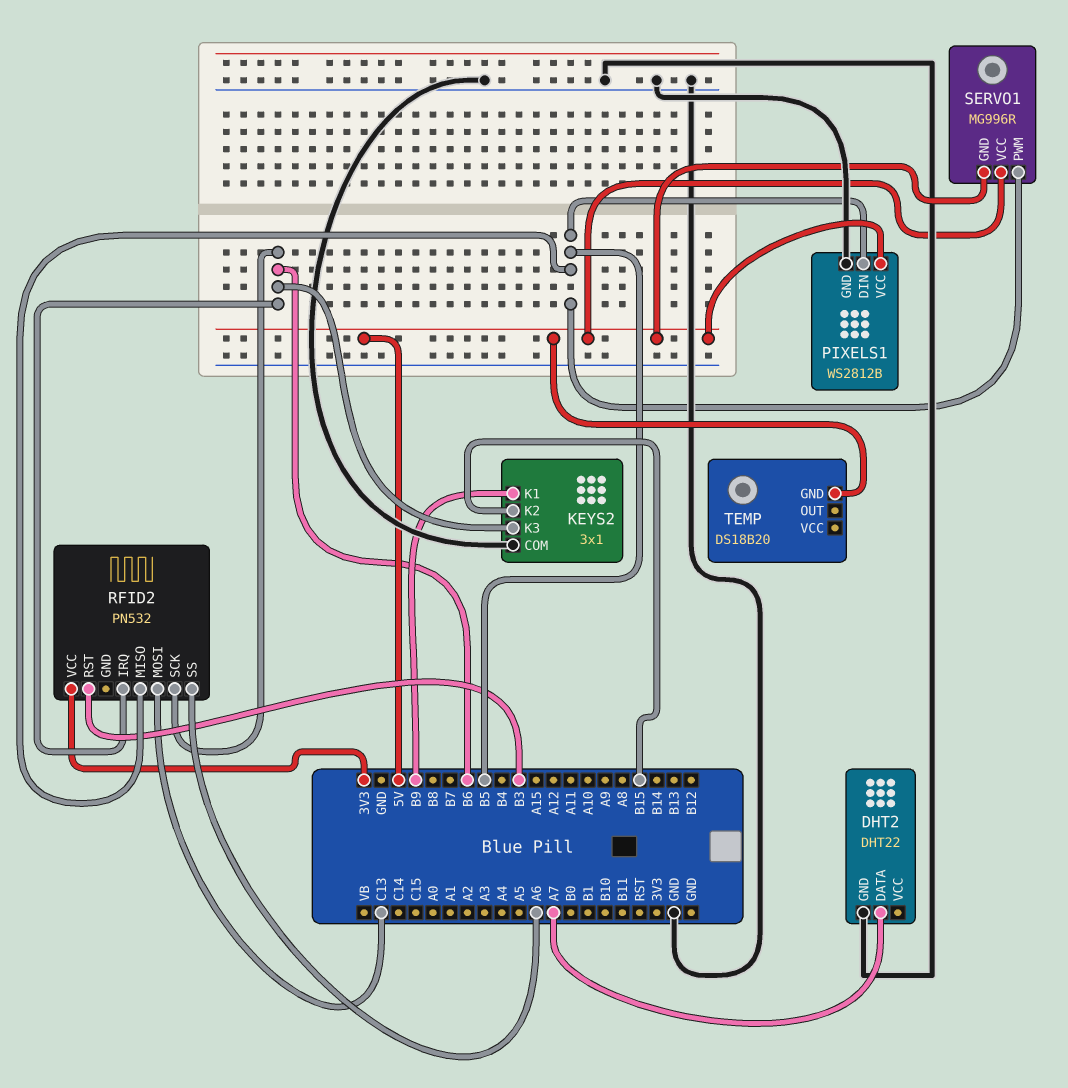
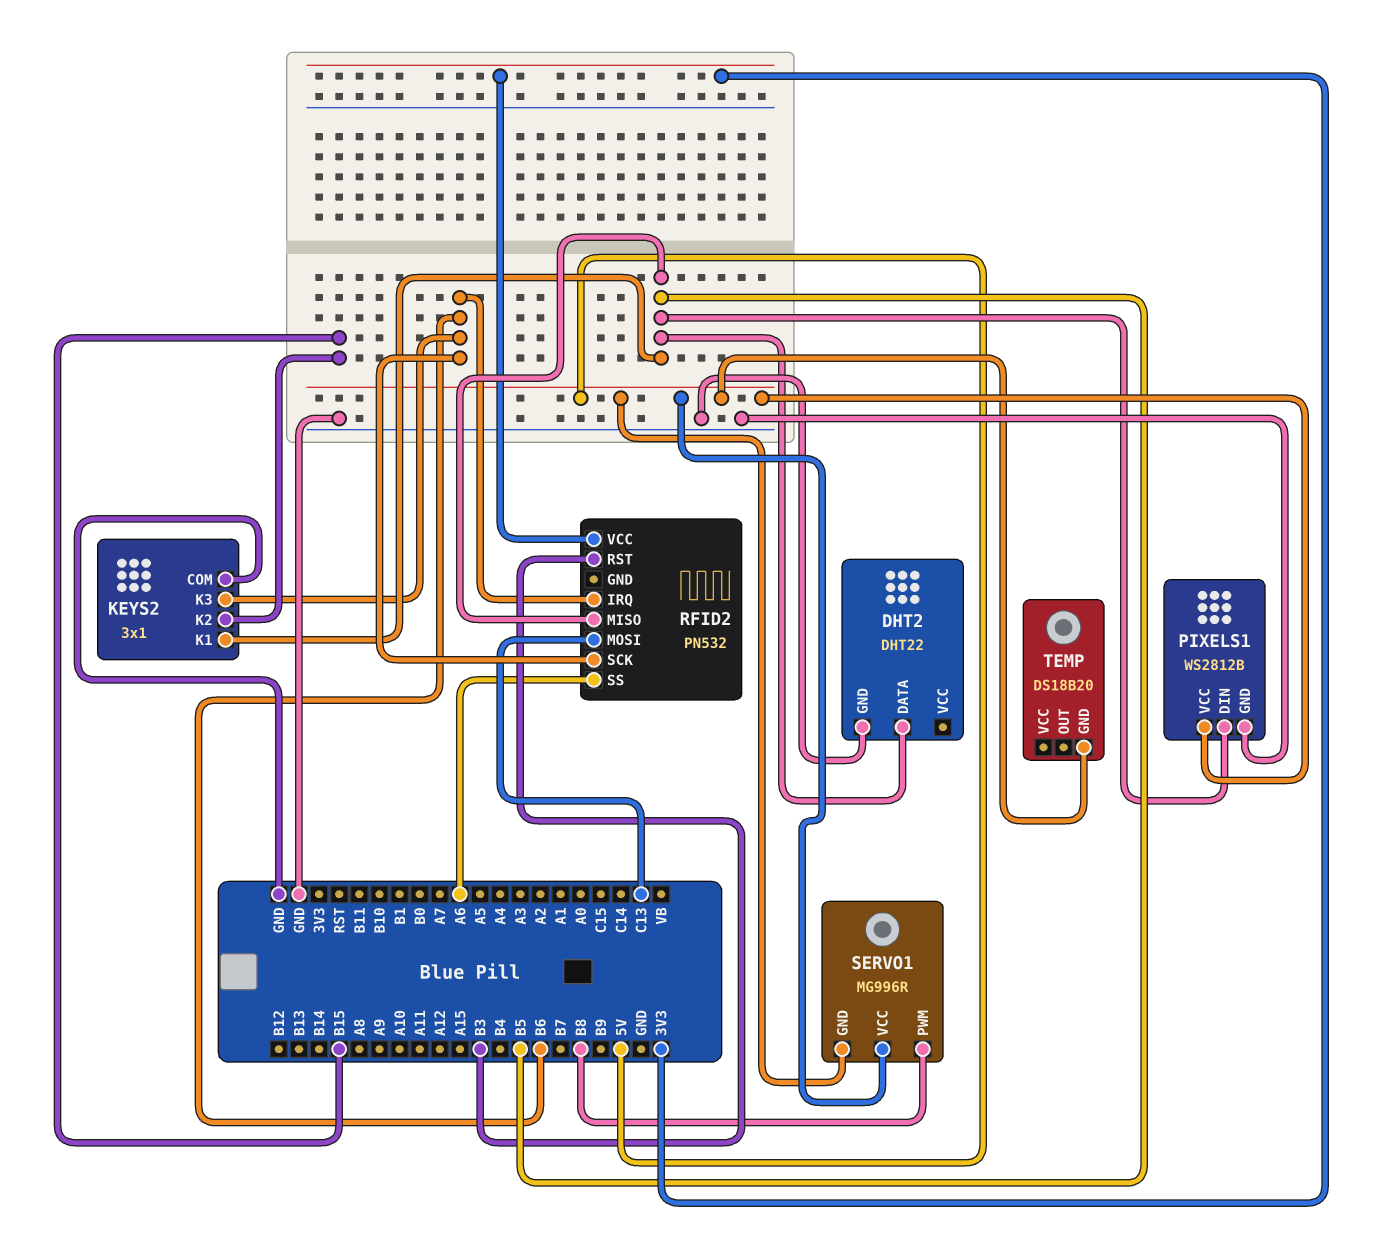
DHT2 pin DATA: A7 -> B5
KEYS2 pin K1: B9 -> B5
SERVO1 pin PWM: B5 -> B8

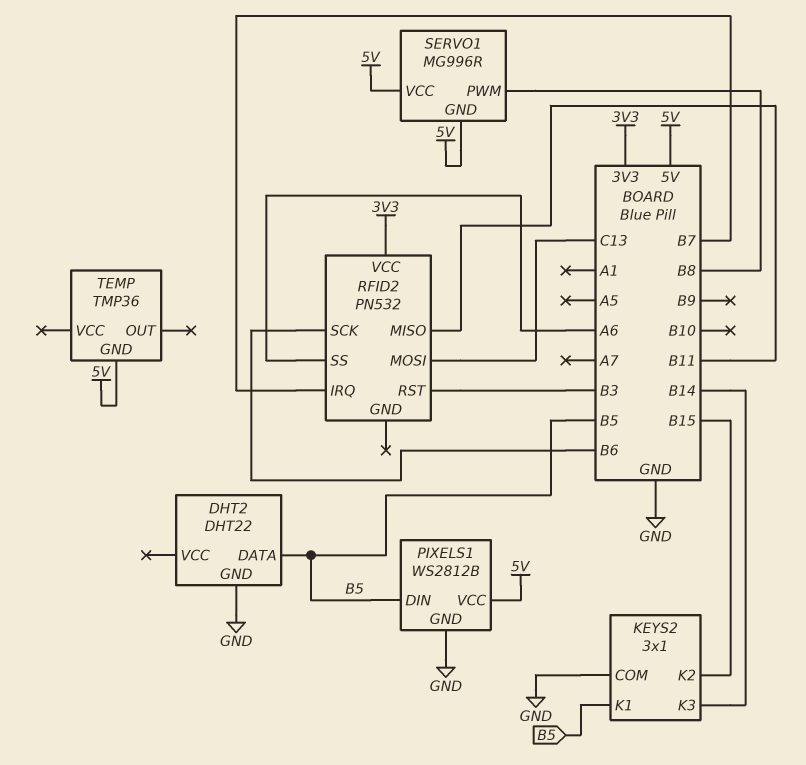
KEYS2 pin K3: B6 -> B14
RFID2 pin IRQ: B6 -> B7
RFID2 pin MISO: B5 -> B11
TEMP: DS18B20 -> TMP36

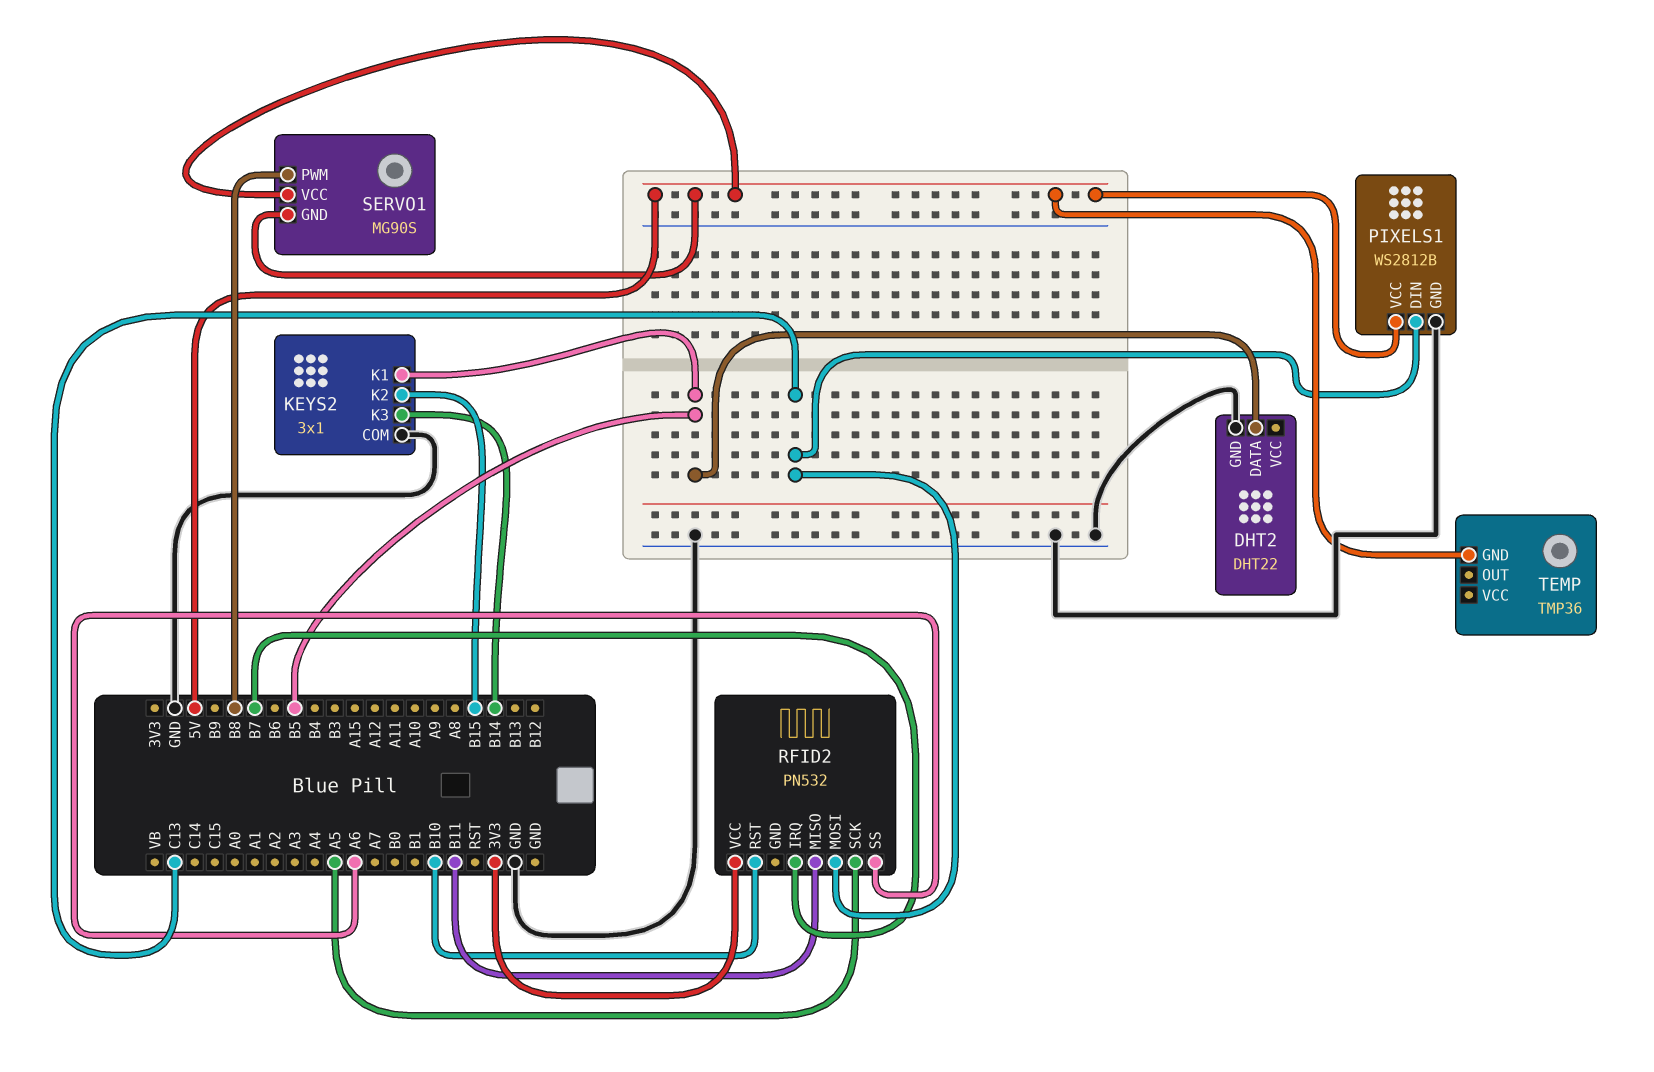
PIXELS1 pin DIN: B5 -> C13
RFID2 pin RST: B3 -> B10
RFID2 pin SCK: B6 -> A5
SERVO1: MG996R -> MG90S

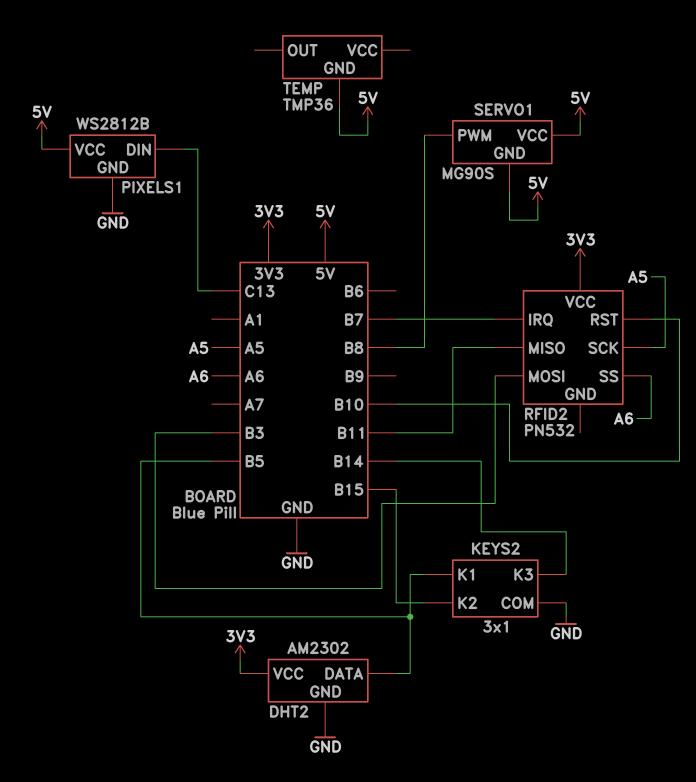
DHT2: DHT22 -> AM2302
DHT2 pin VCC: none -> 3V3
RFID2 pin MOSI: C13 -> B3

